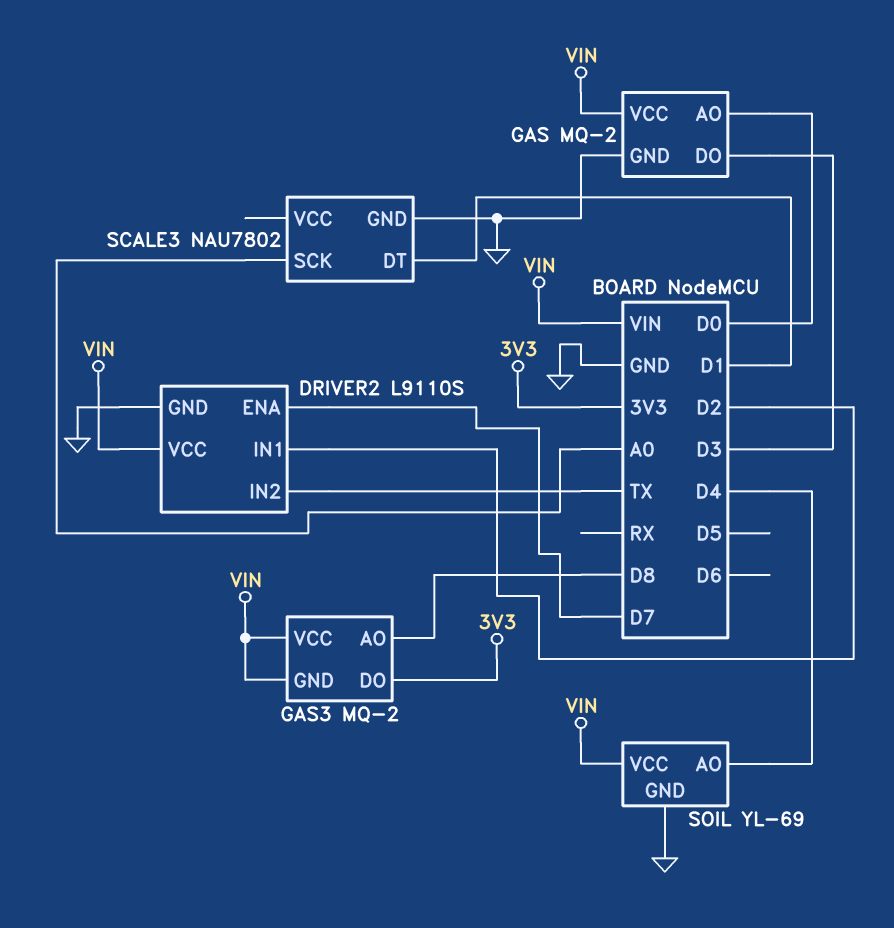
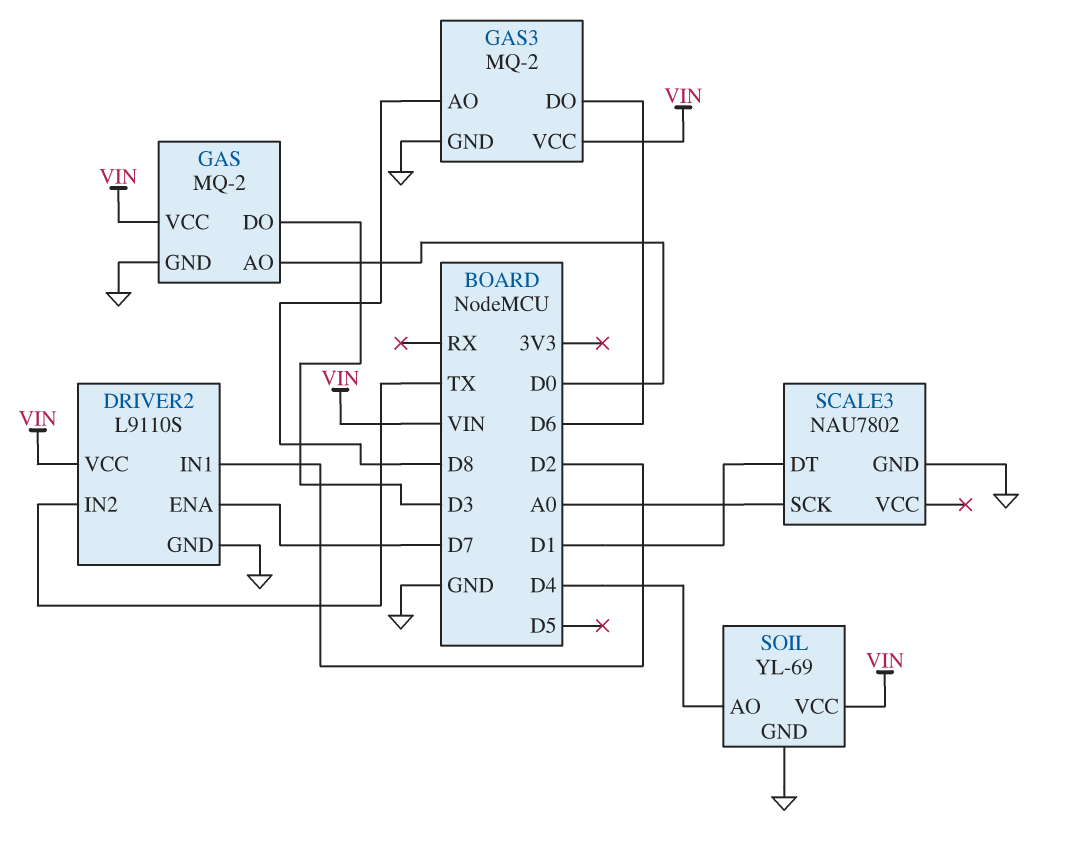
GAS3 pin DO: 3V3 -> D6
GAS3 pin GND: VIN -> GND

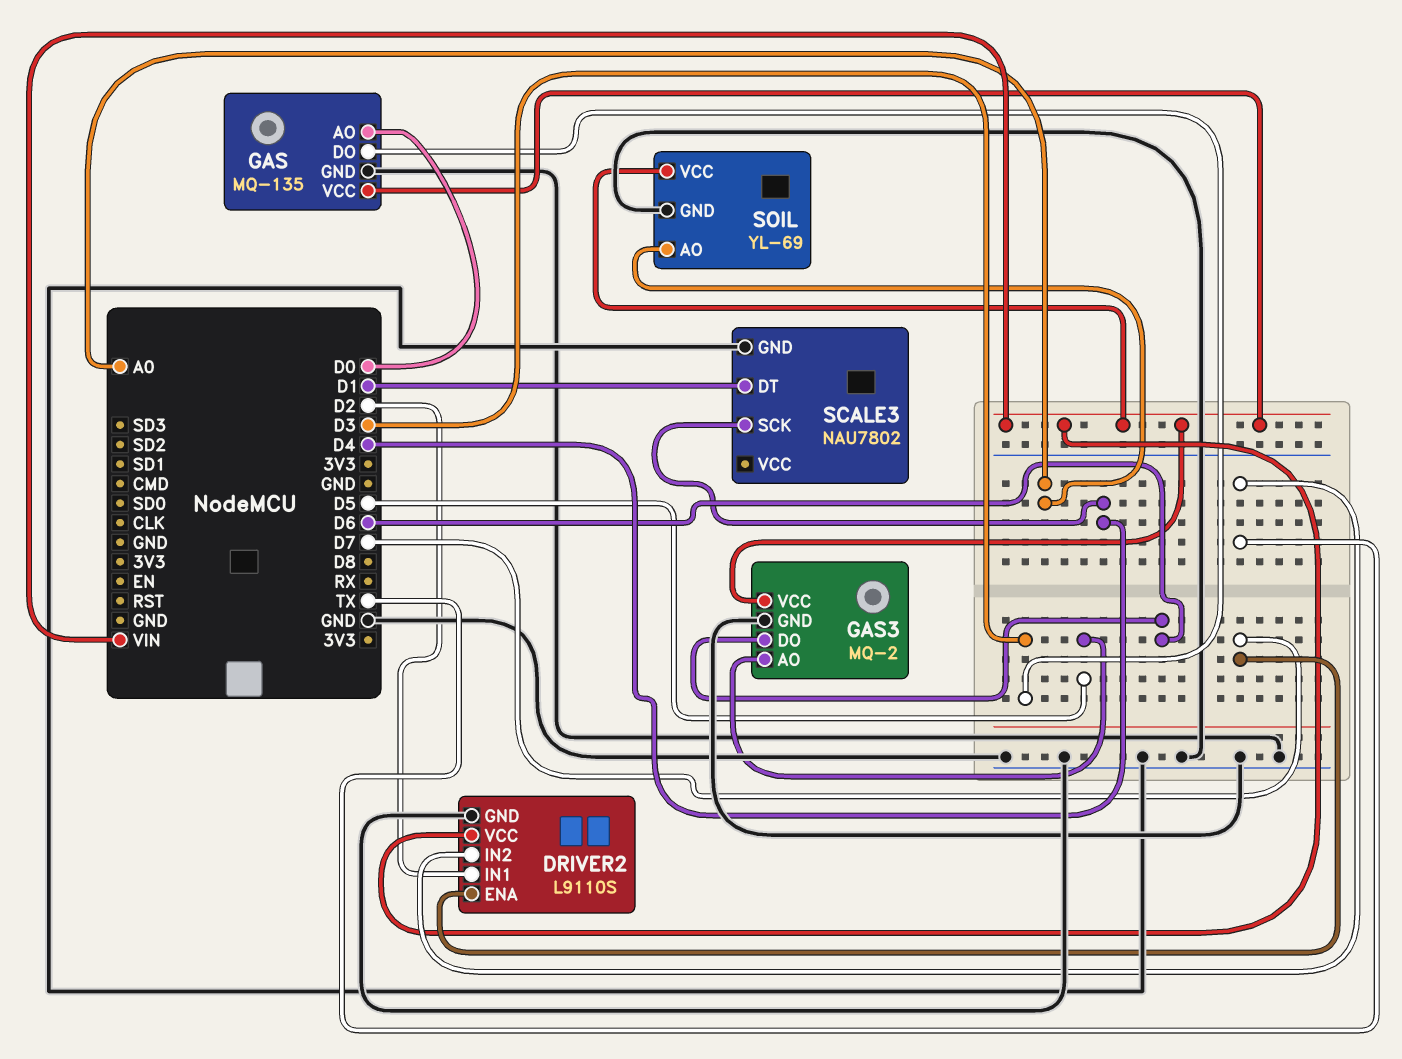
GAS: MQ-2 -> MQ-135
GAS3 pin AO: D8 -> D5
SCALE3 pin SCK: A0 -> D4
SOIL pin AO: D4 -> A0

